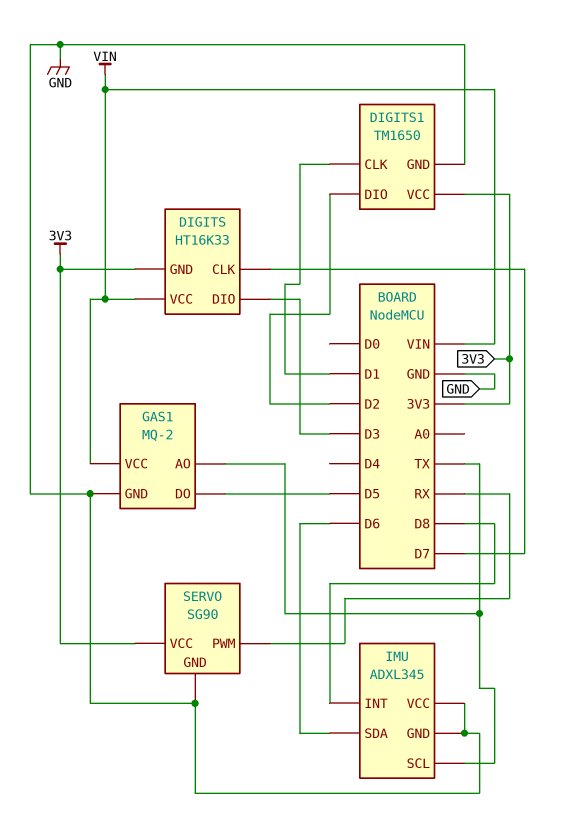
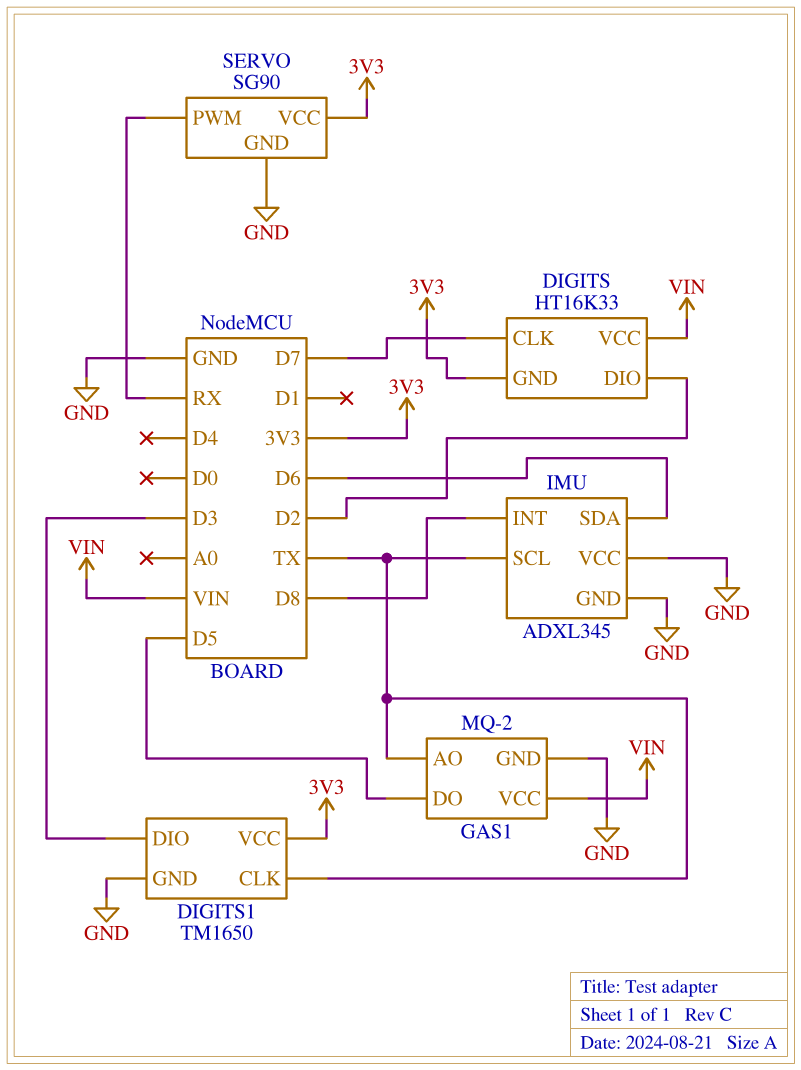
DIGITS pin DIO: D3 -> D2
DIGITS1 pin CLK: D1 -> TX
DIGITS1 pin DIO: D2 -> D3

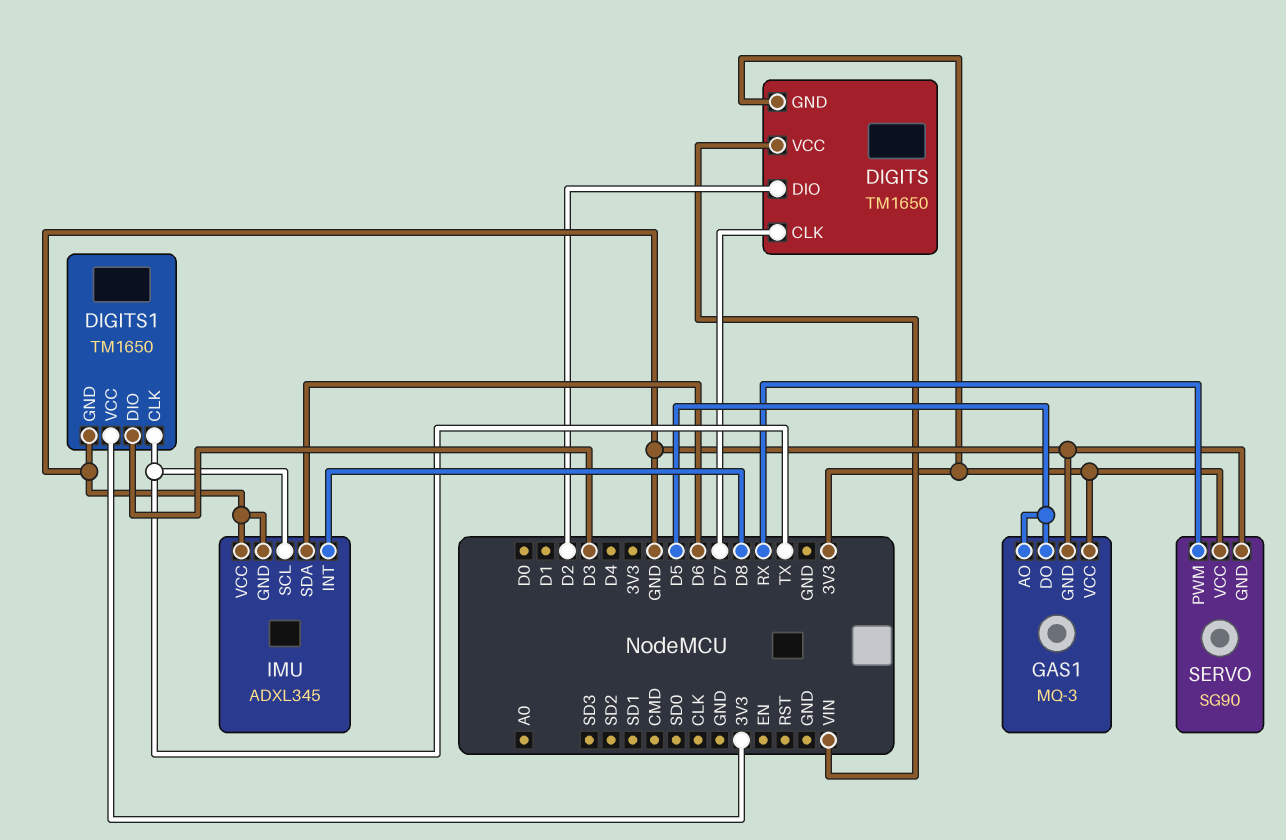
DIGITS: HT16K33 -> TM1650
GAS1: MQ-2 -> MQ-3
GAS1 pin AO: TX -> D5
GAS1 pin VCC: VIN -> 3V3

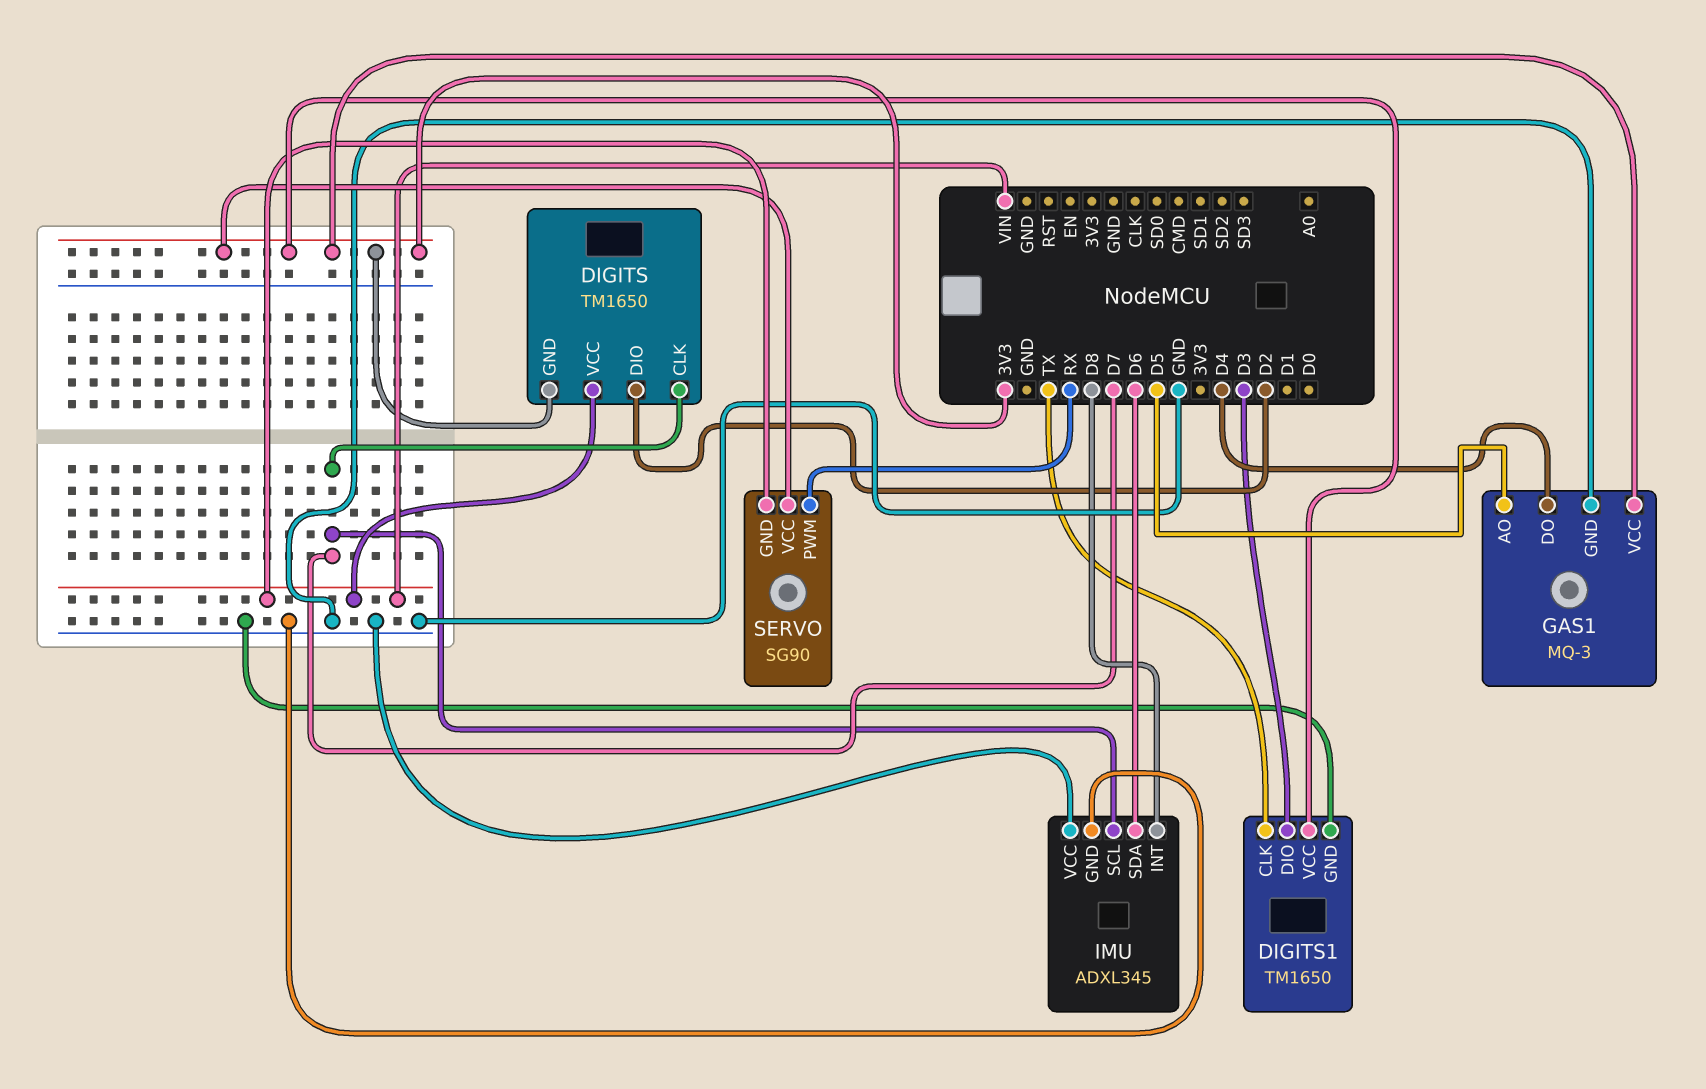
GAS1 pin DO: D5 -> D4
IMU pin SCL: TX -> D7
SERVO pin GND: GND -> VIN

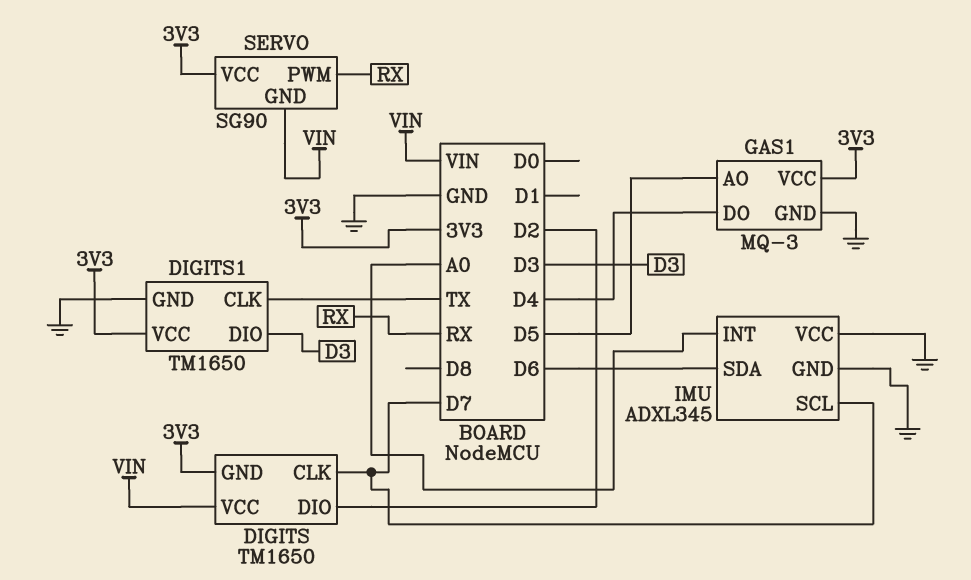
IMU pin INT: D8 -> A0

